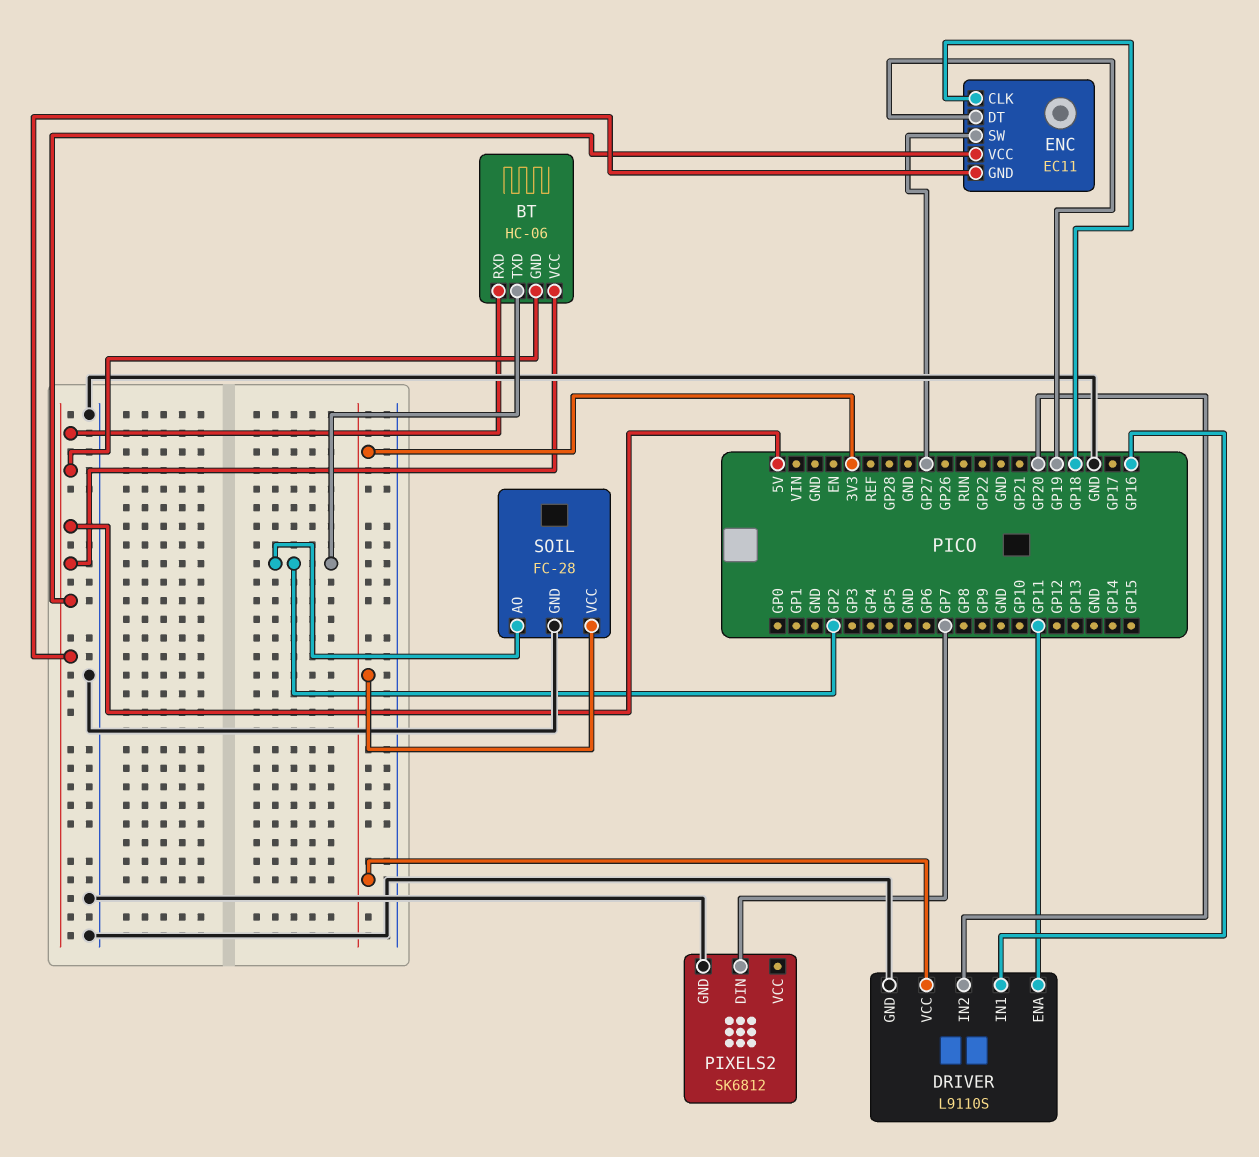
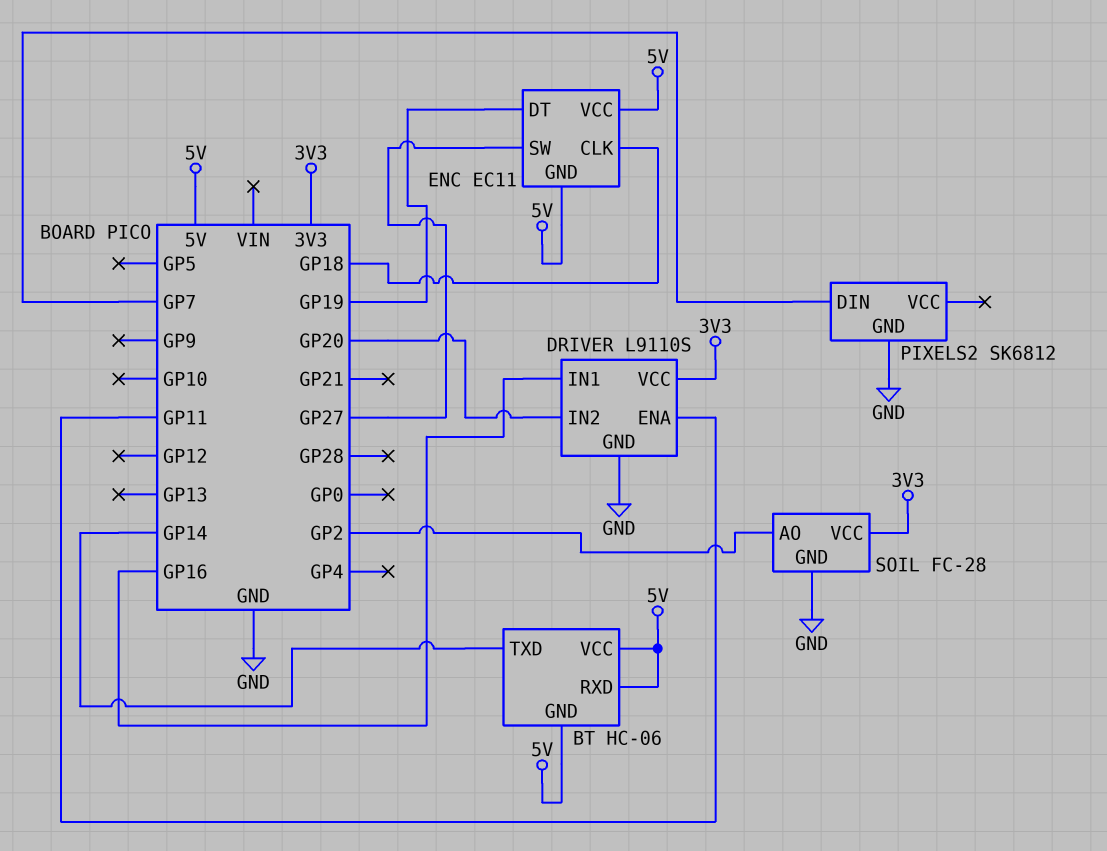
BT pin TXD: GP2 -> GP14

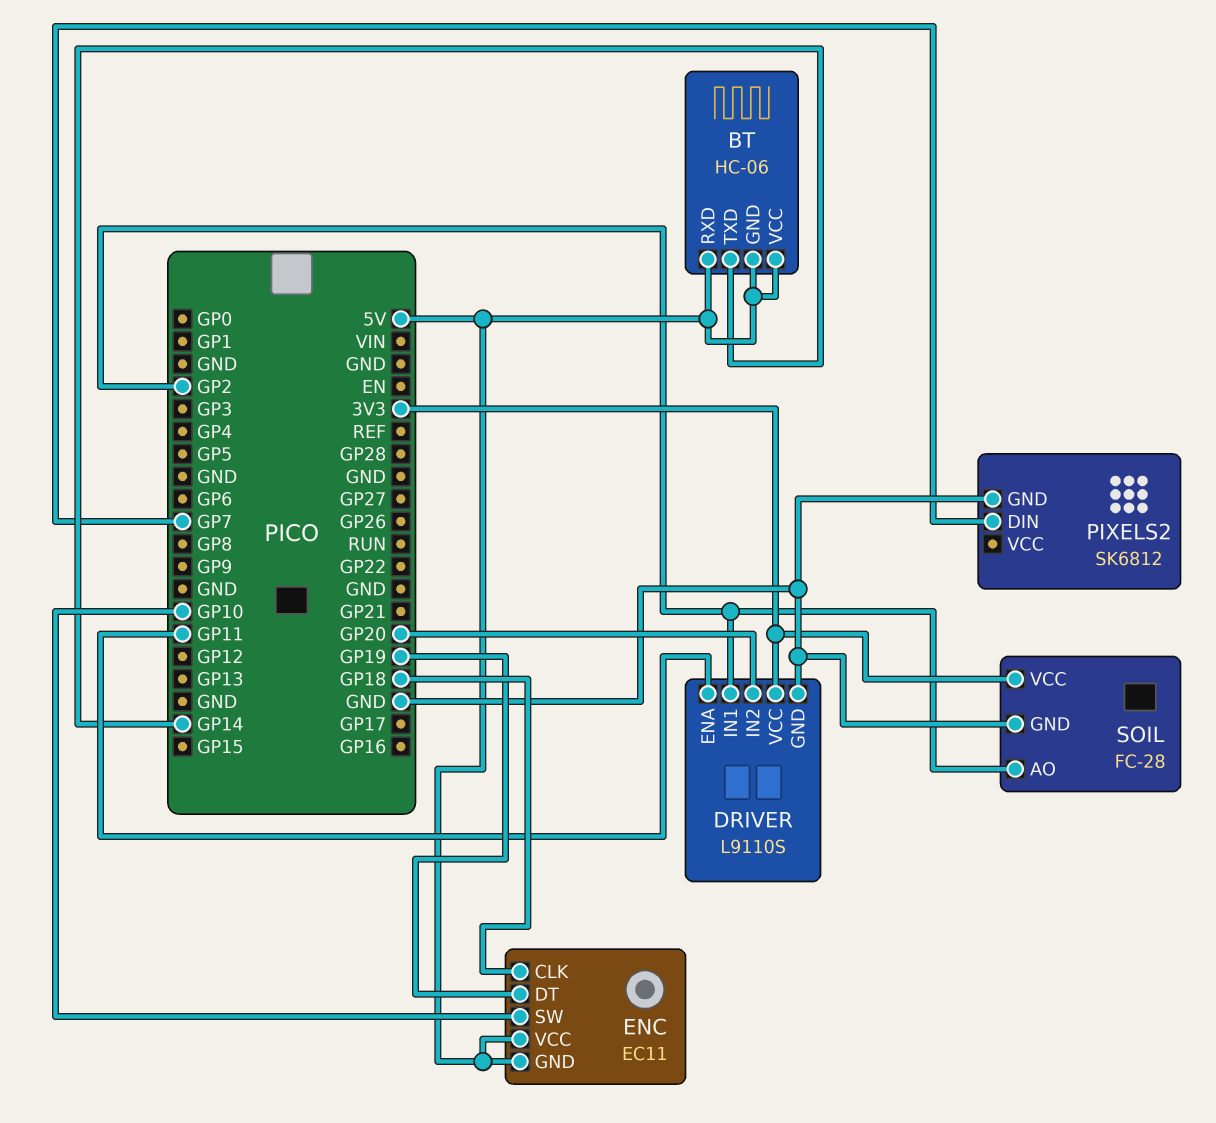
DRIVER pin IN1: GP16 -> GP2
ENC pin SW: GP27 -> GP10

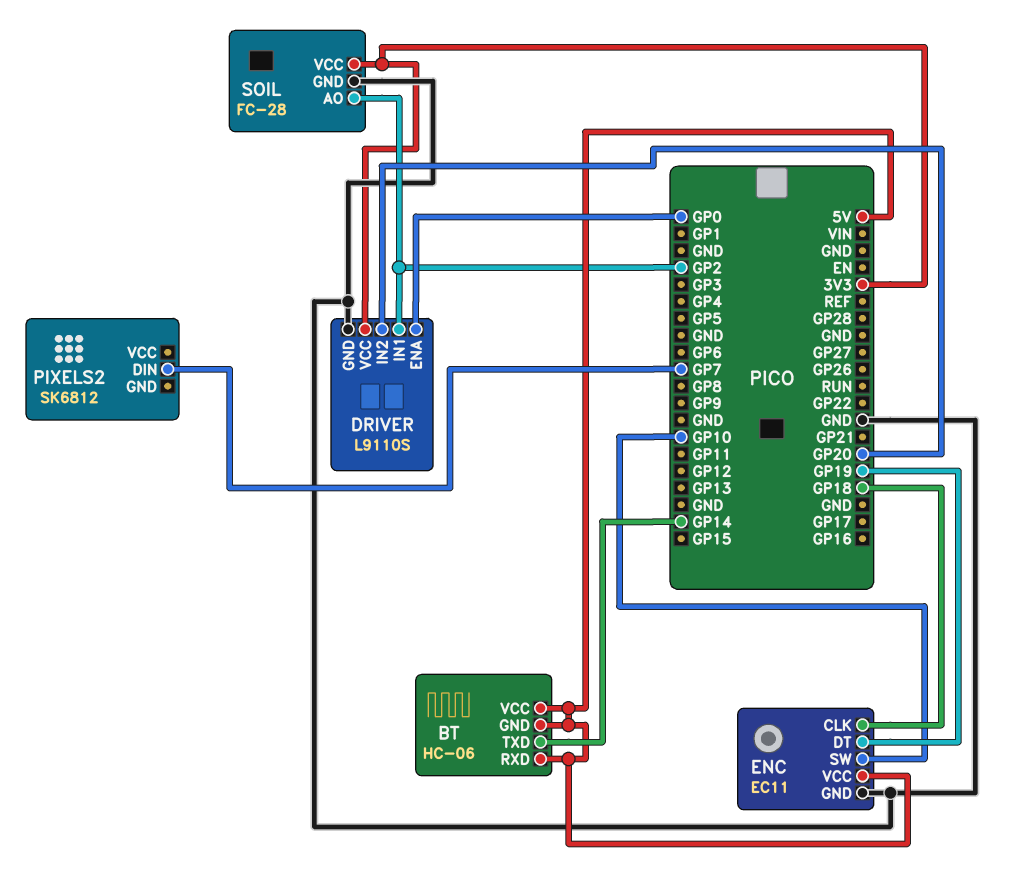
DRIVER pin ENA: GP11 -> GP0
ENC pin GND: 5V -> GND
PIXELS2 pin GND: GND -> none

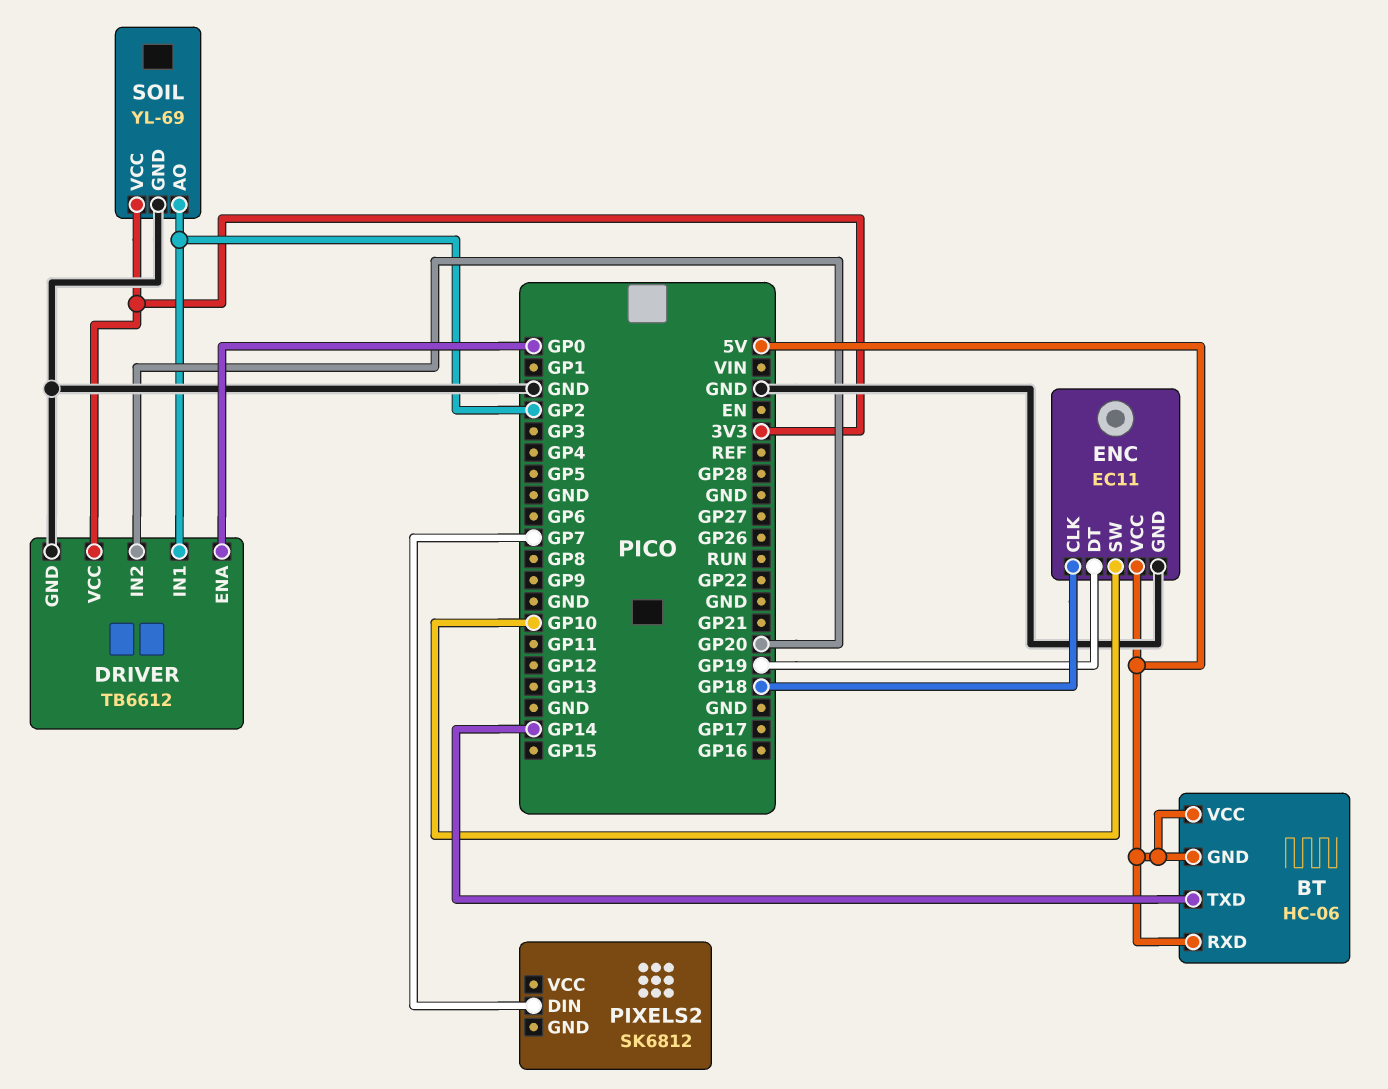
DRIVER: L9110S -> TB6612
SOIL: FC-28 -> YL-69

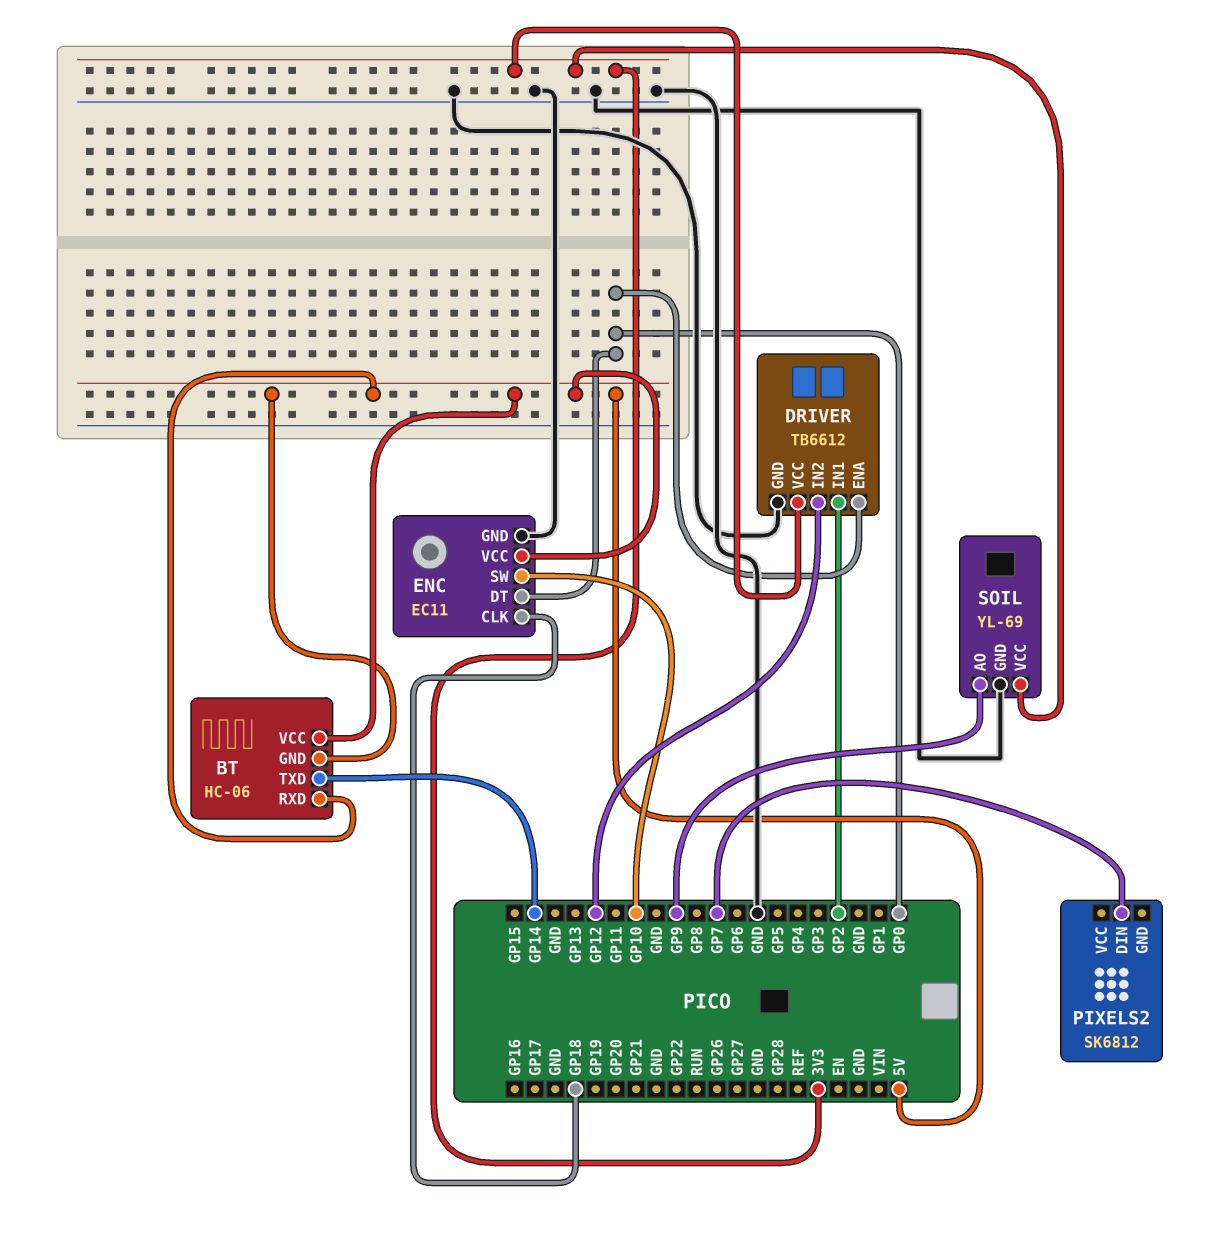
DRIVER pin IN2: GP20 -> GP12
ENC pin DT: GP19 -> GP0
SOIL pin AO: GP2 -> GP9

